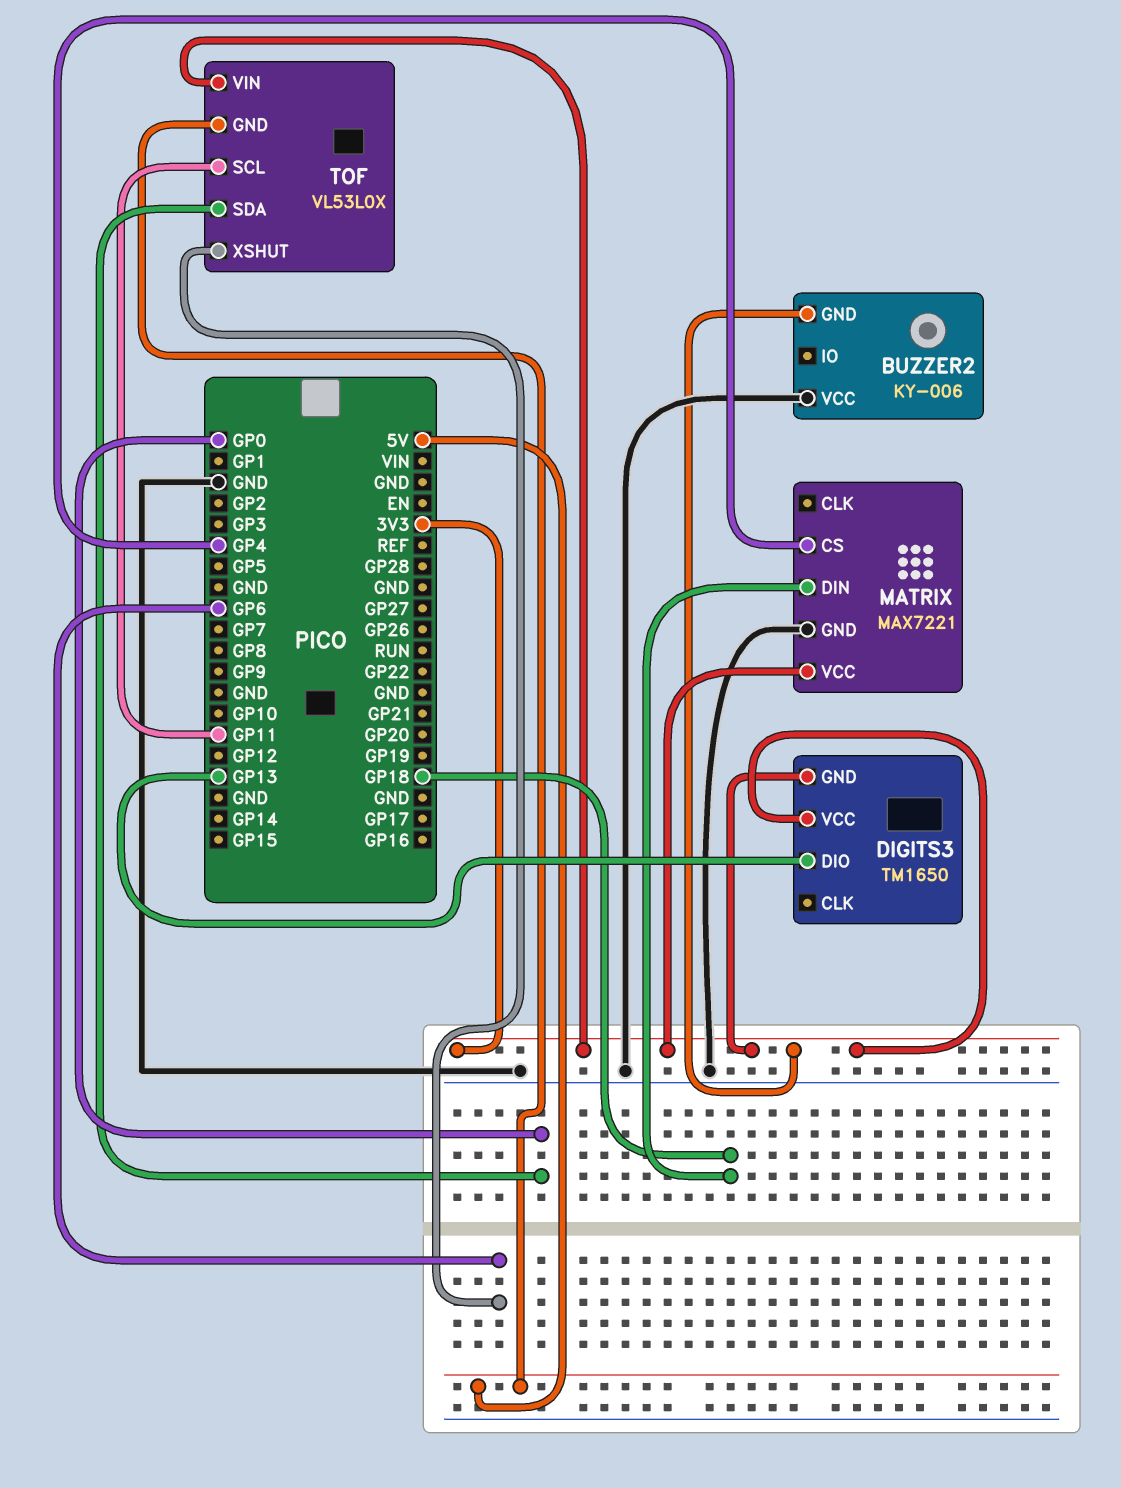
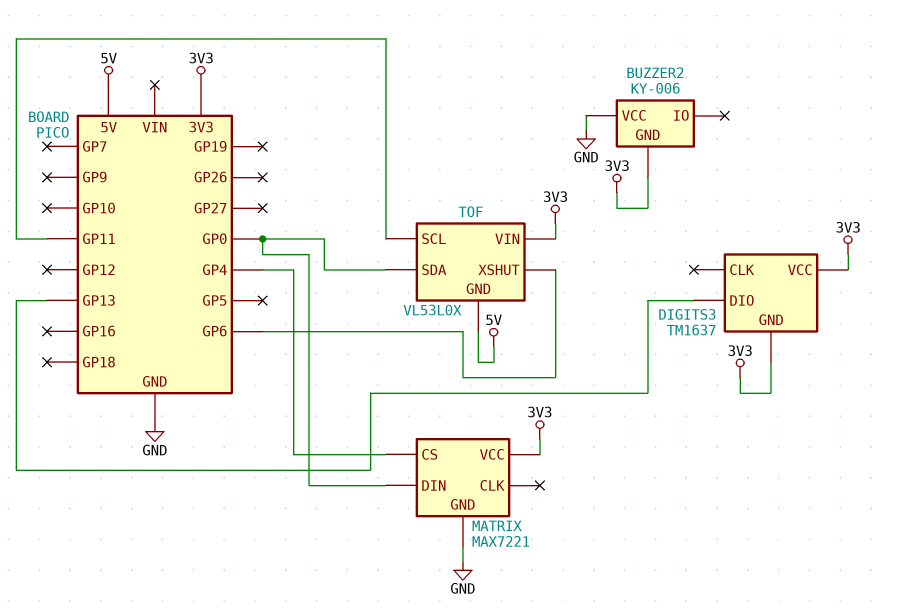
DIGITS3: TM1650 -> TM1637
MATRIX pin DIN: GP18 -> GP0

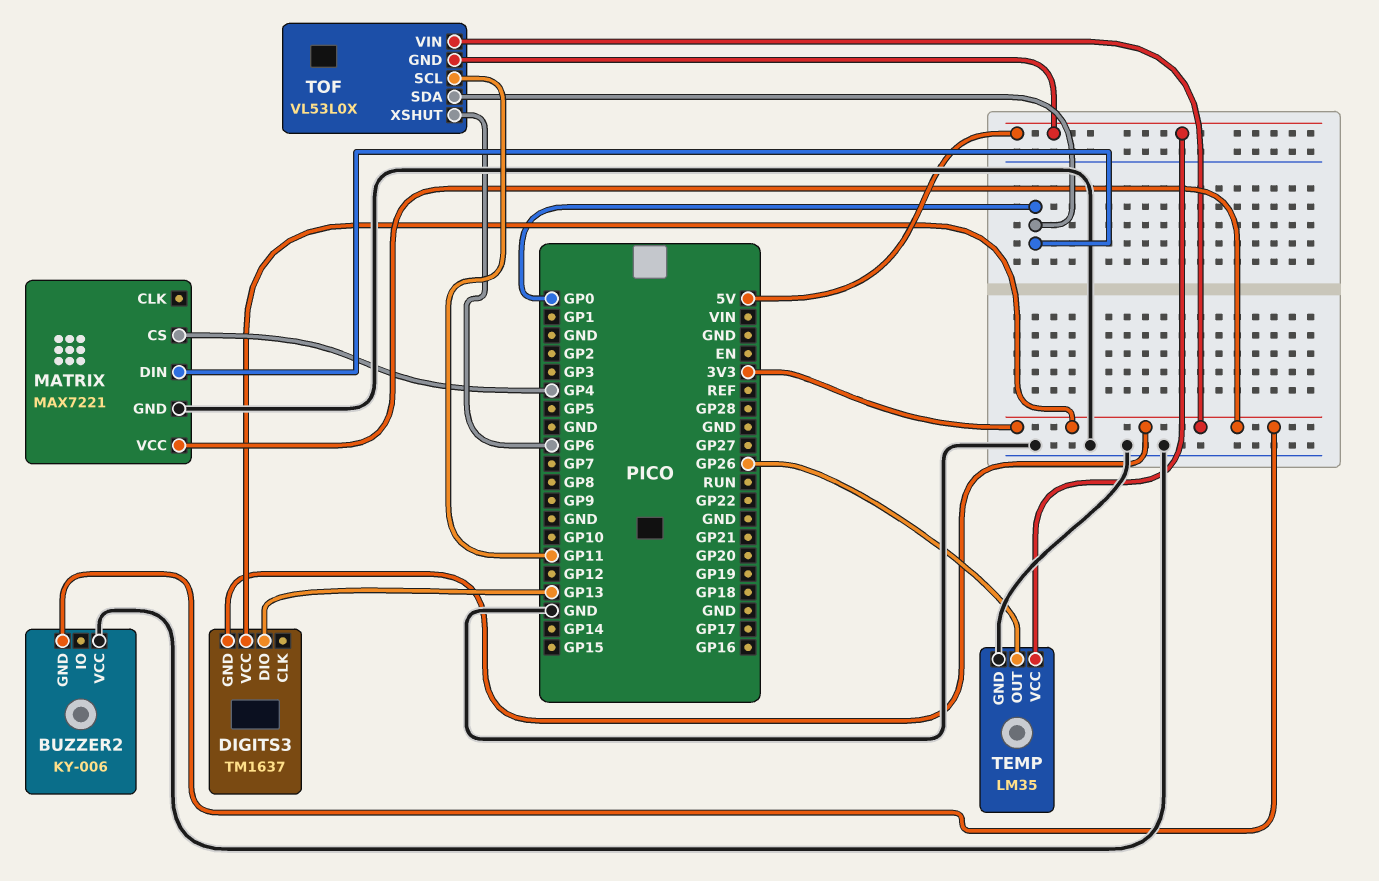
TEMP: none -> LM35
TEMP pin GND: none -> GND
TEMP pin OUT: none -> GP26
TEMP pin VCC: none -> 5V

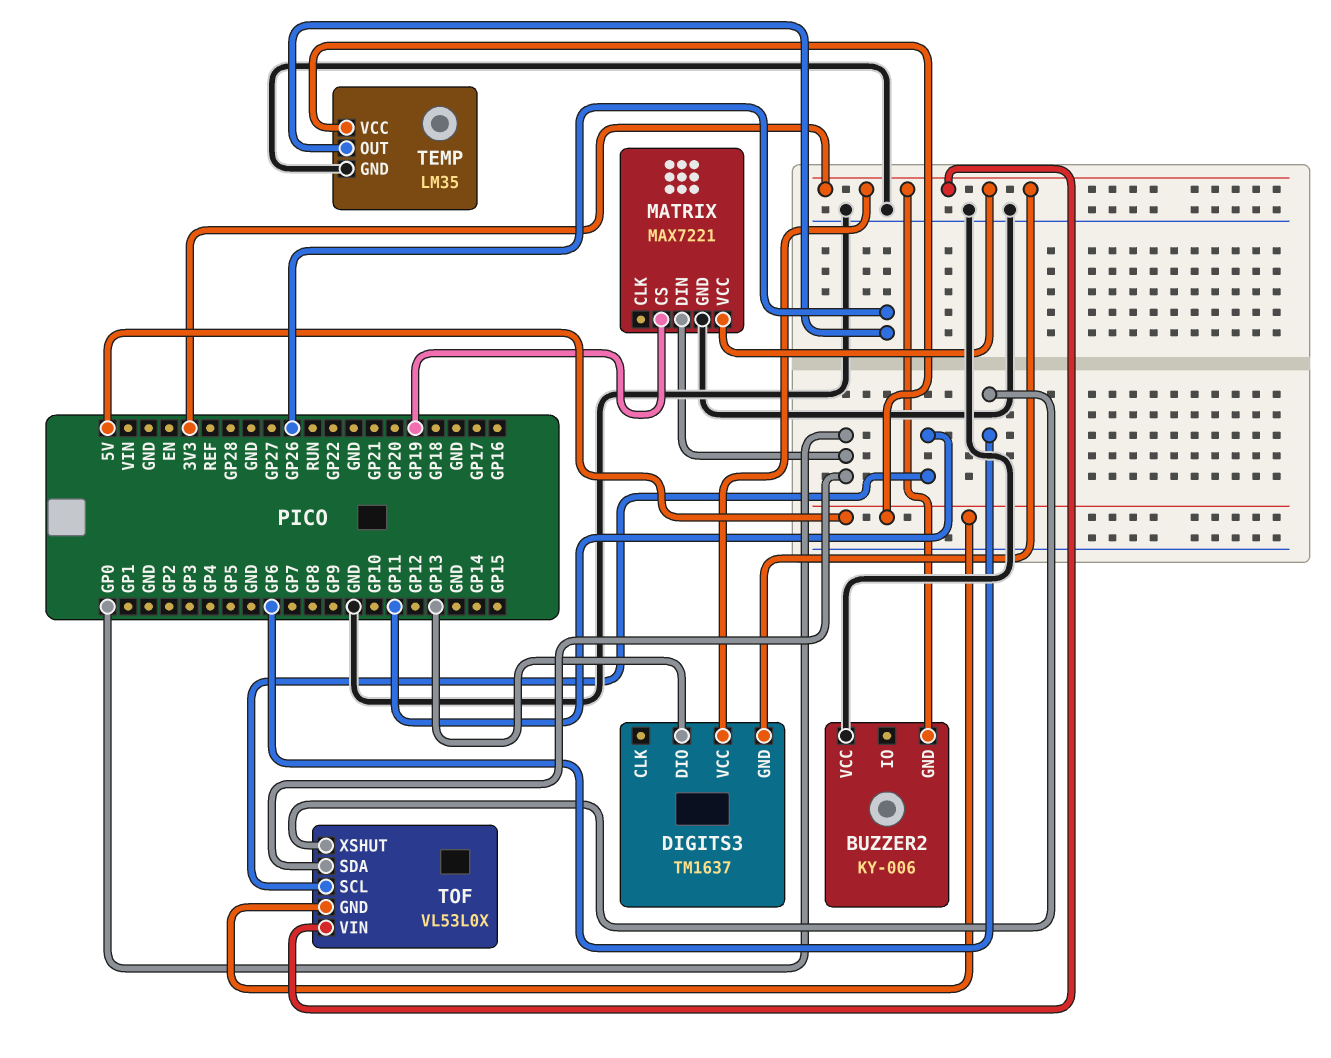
MATRIX pin CS: GP4 -> GP19

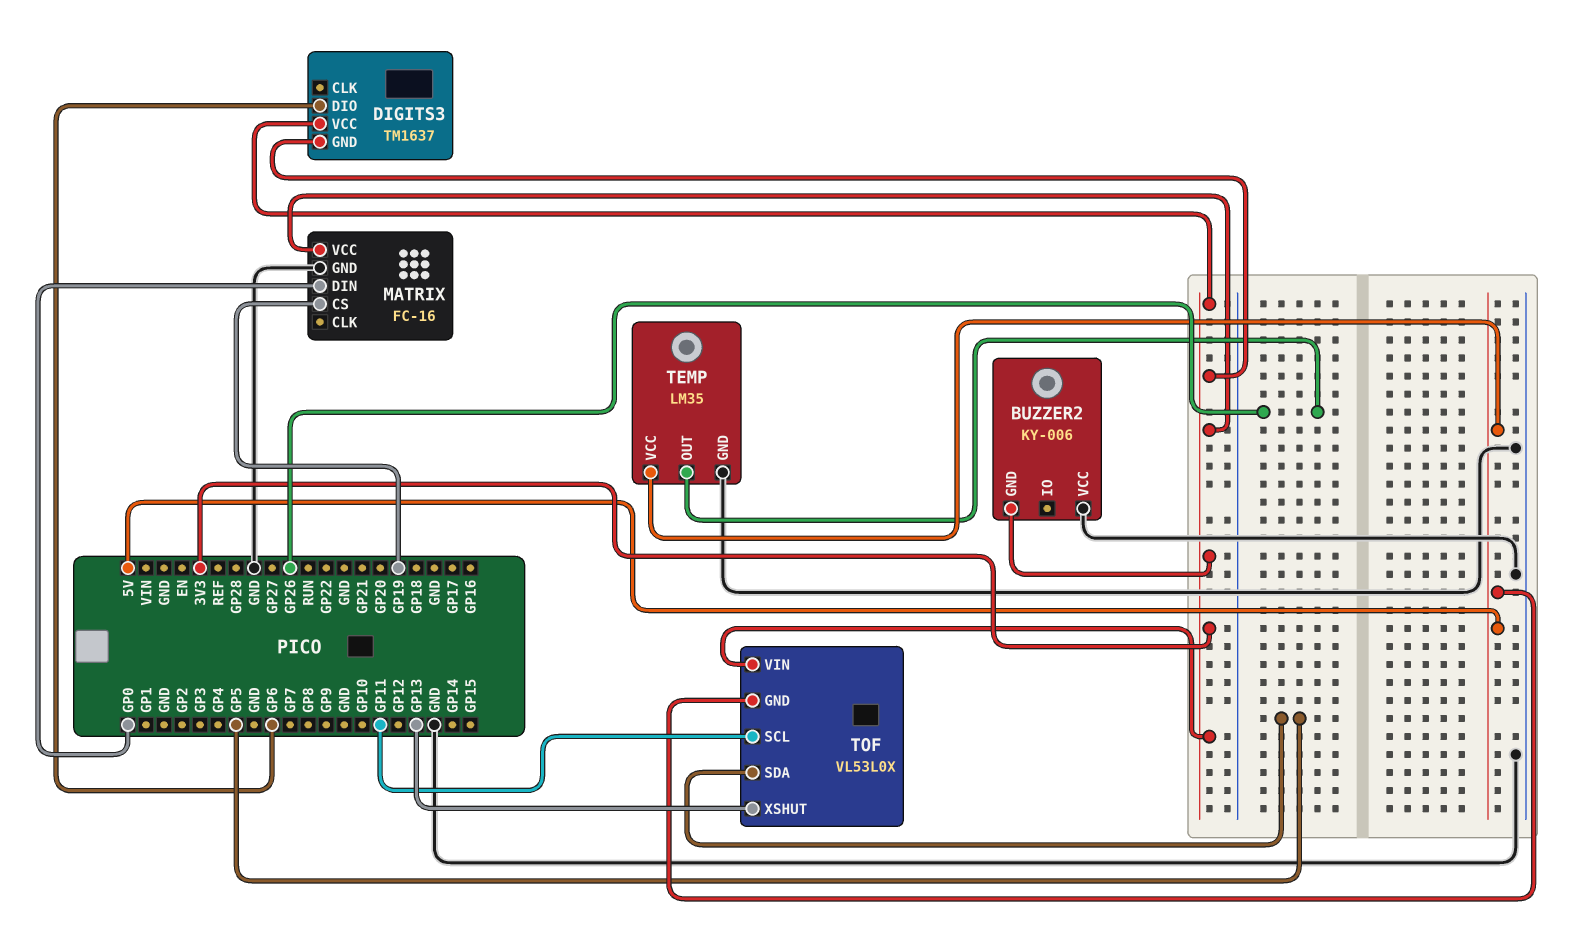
DIGITS3 pin DIO: GP13 -> GP6
MATRIX: MAX7221 -> FC-16
TOF pin SDA: GP0 -> GP5
TOF pin XSHUT: GP6 -> GP13

